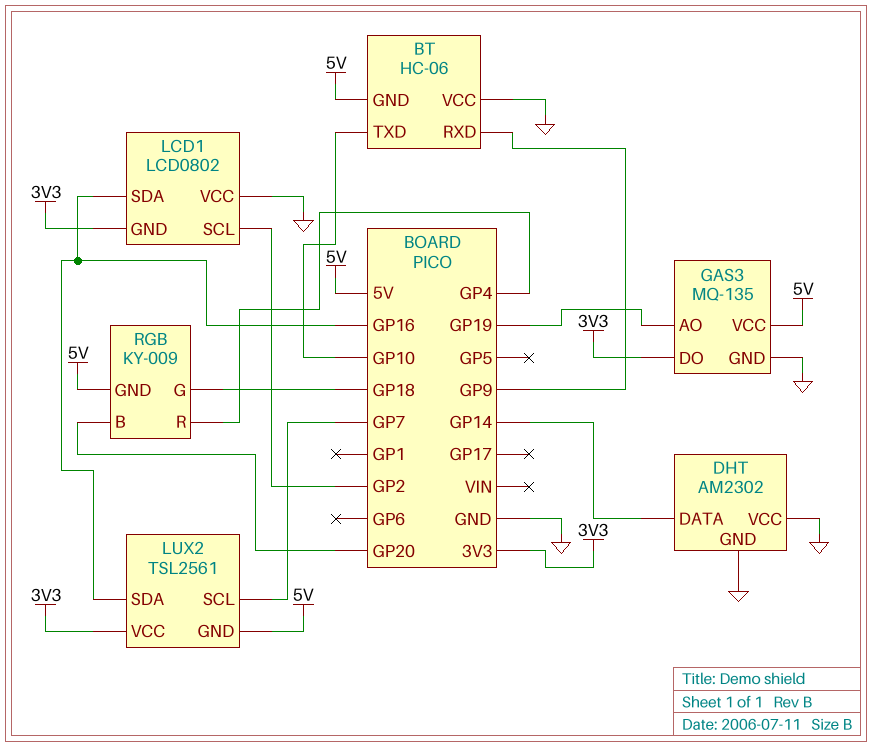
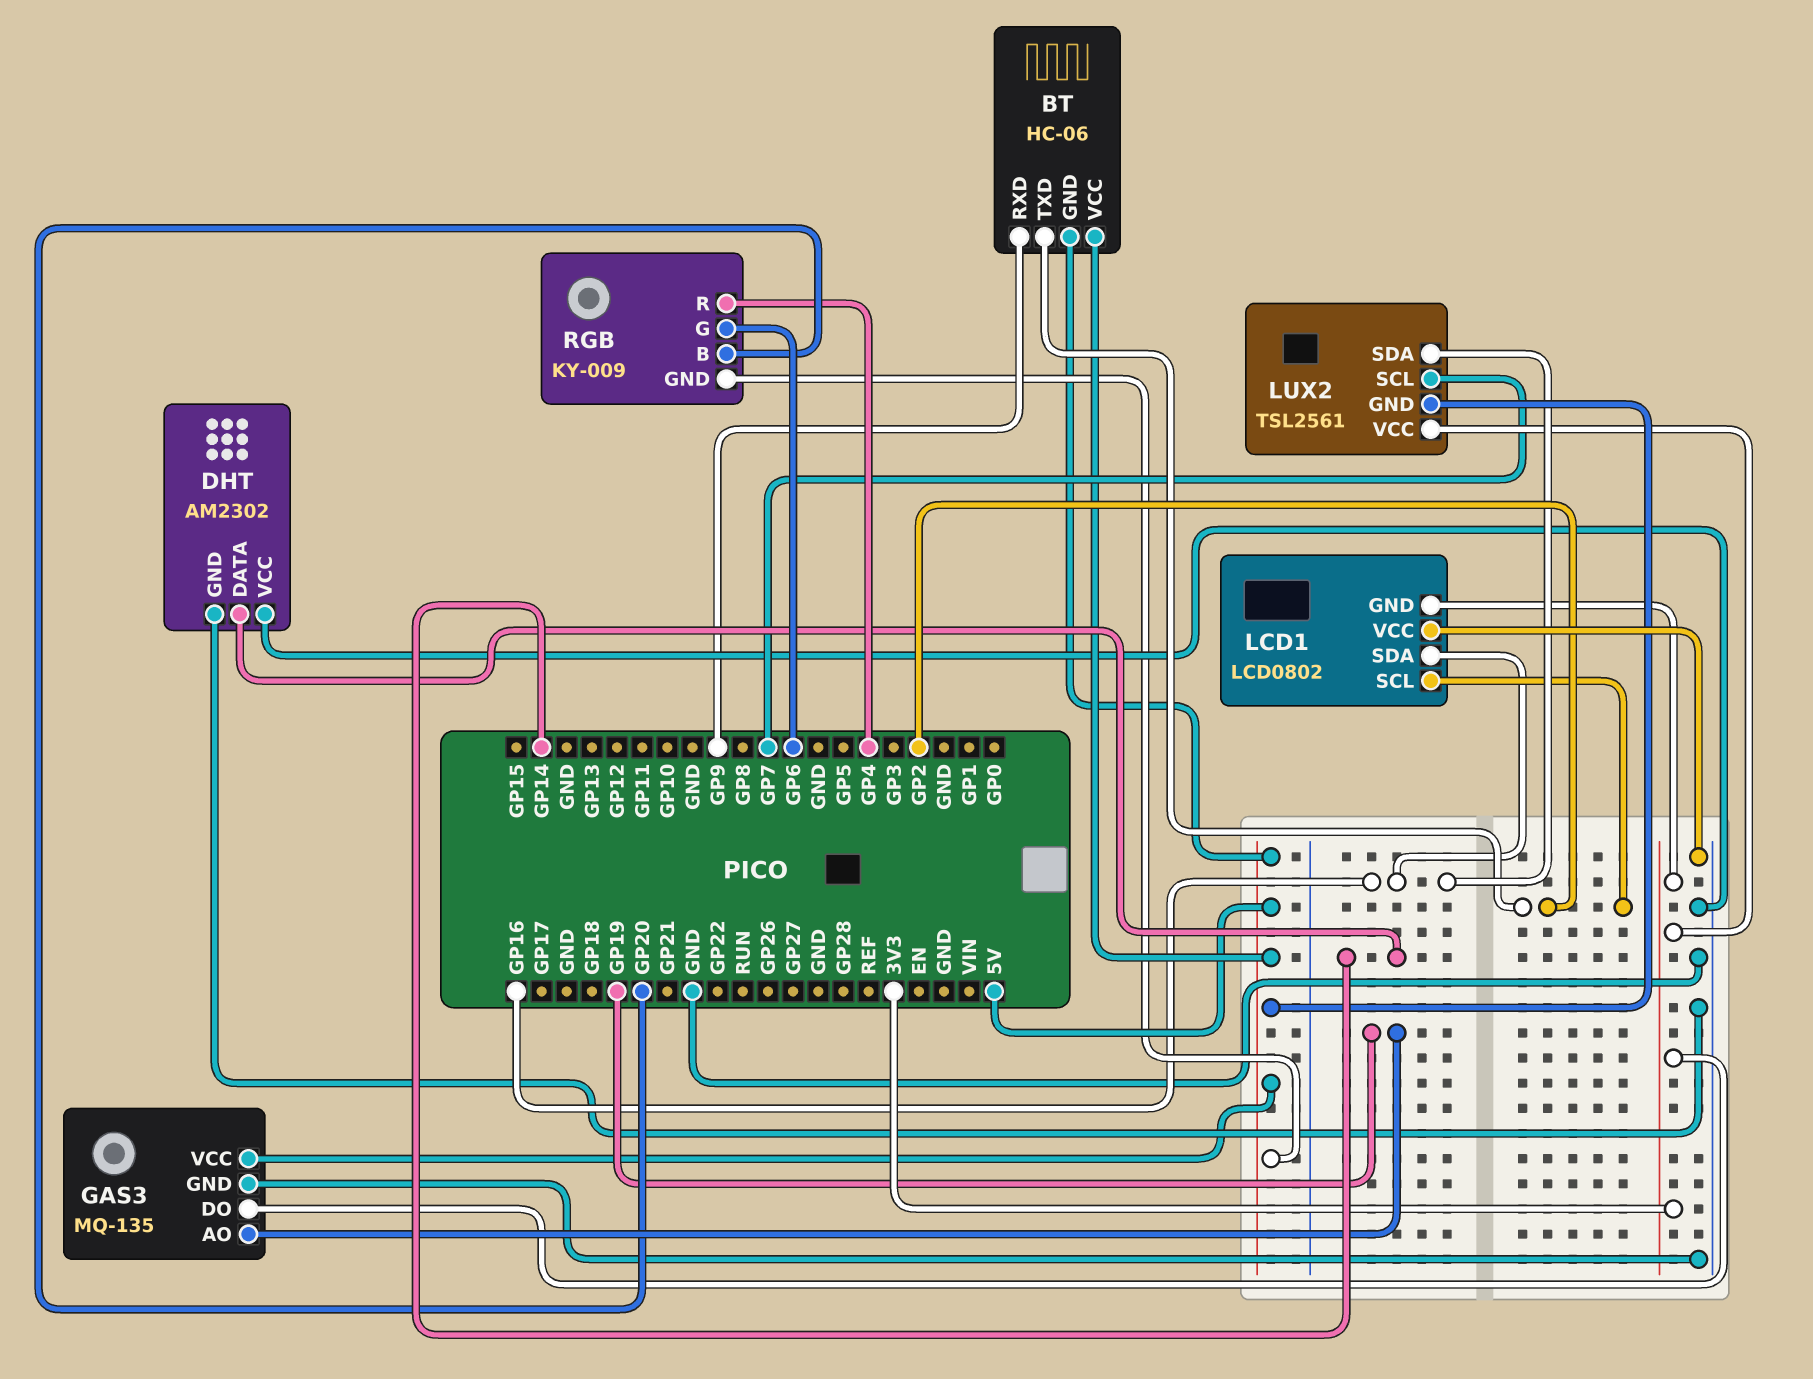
BT pin TXD: GP10 -> GP2
BT pin VCC: GND -> 5V
RGB pin G: GP18 -> GP6

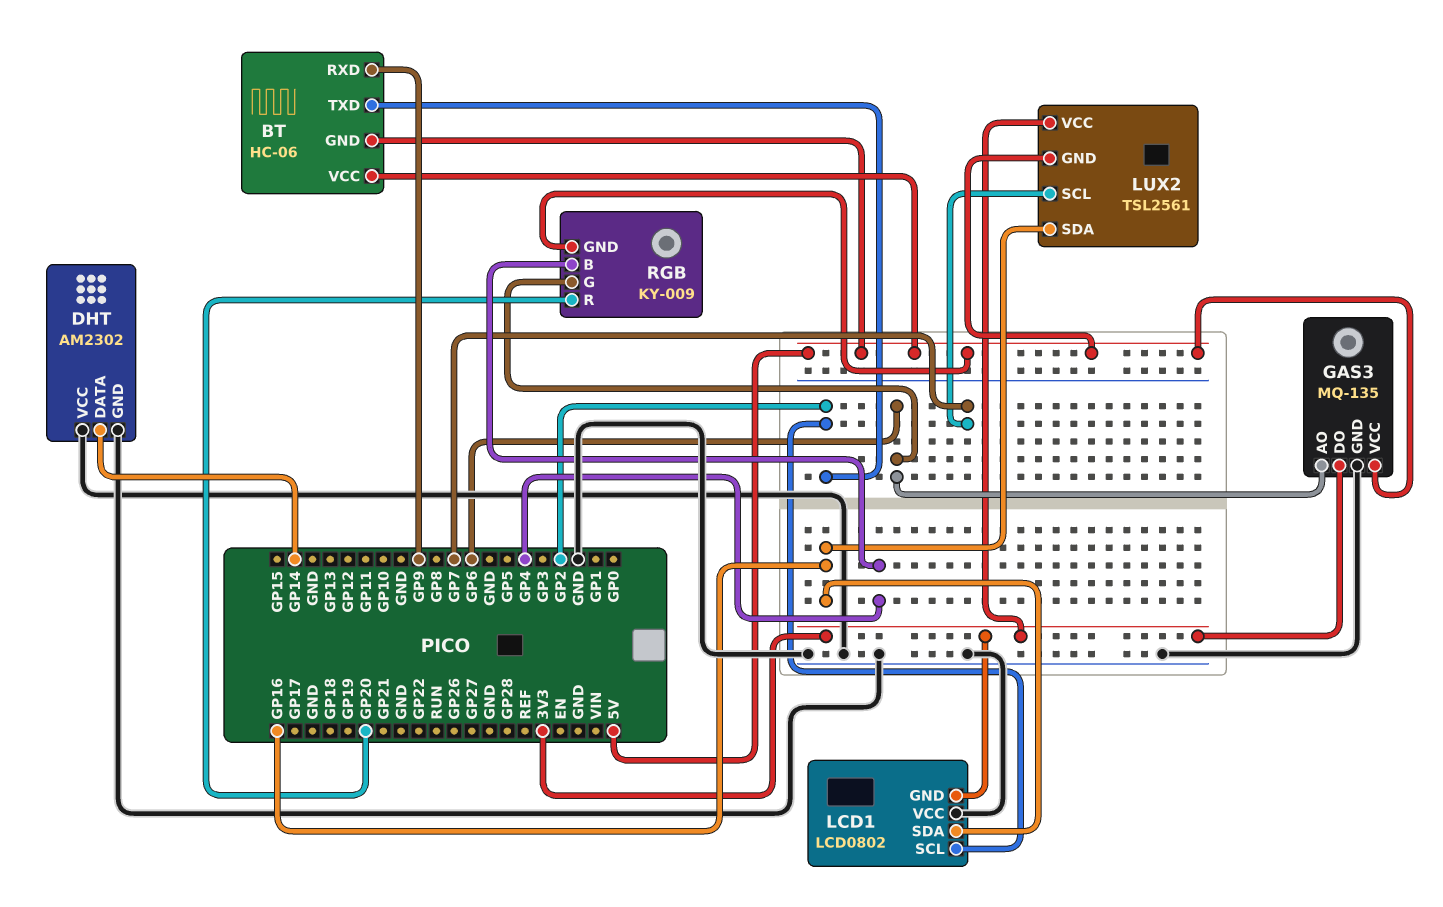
GAS3 pin AO: GP19 -> GP6
RGB pin B: GP20 -> GP4
RGB pin R: GP4 -> GP20

